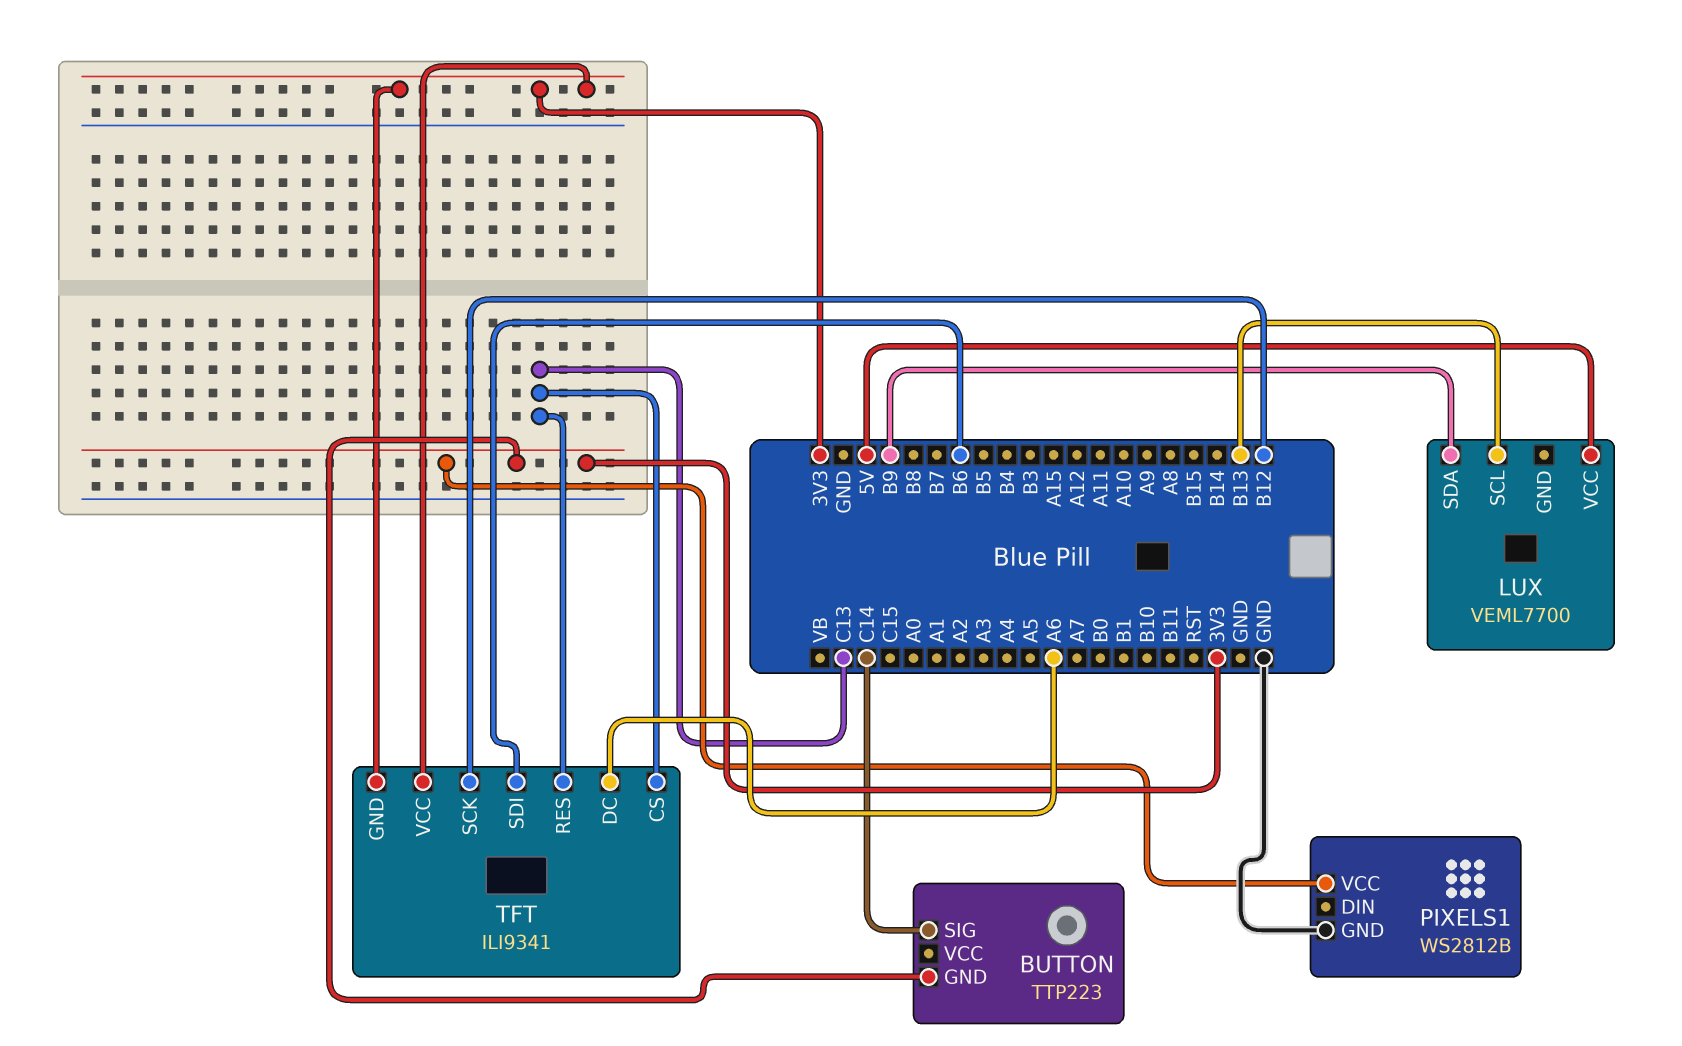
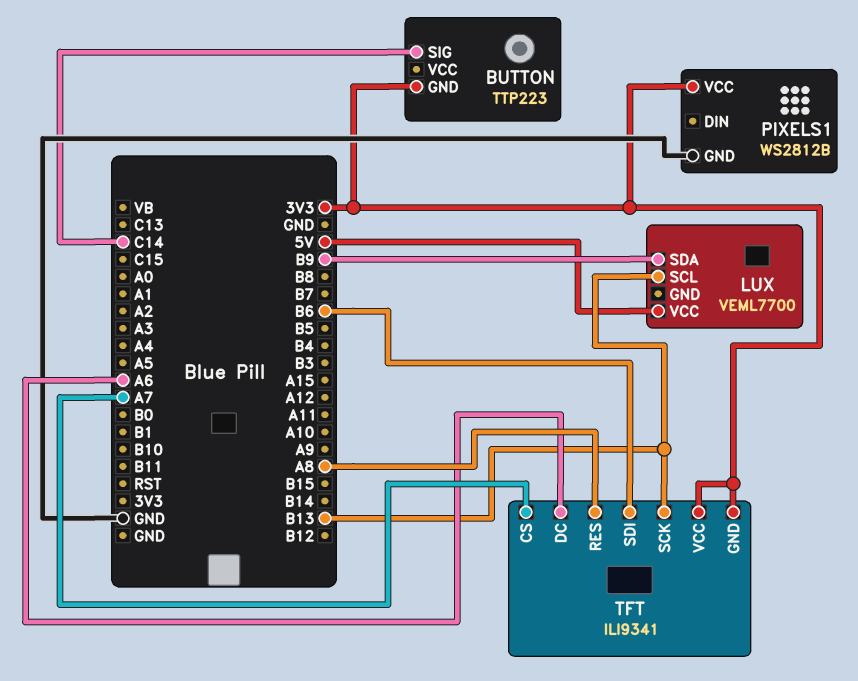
TFT pin CS: C13 -> A7
TFT pin RES: C13 -> A8
TFT pin SCK: B12 -> B13

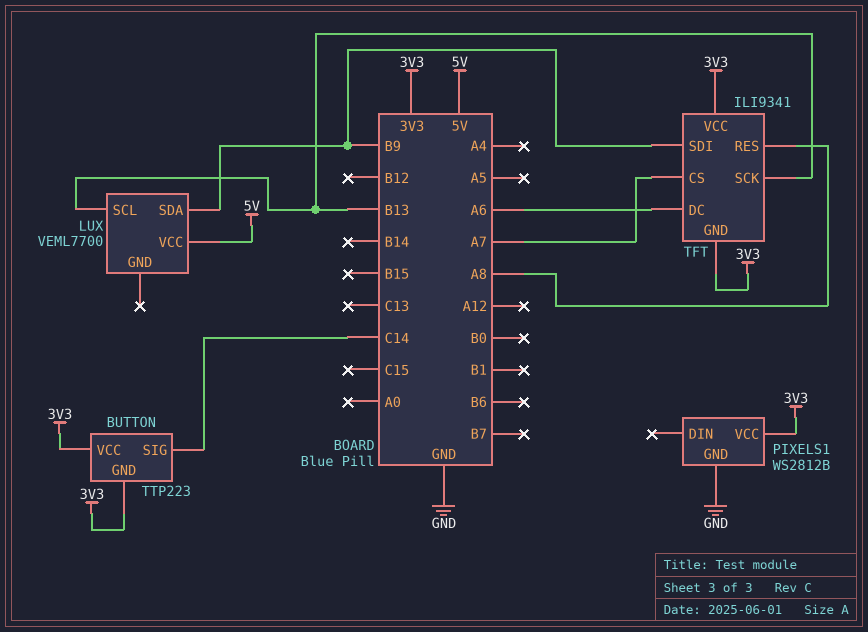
BUTTON pin VCC: none -> 3V3
TFT pin SDI: B6 -> B9

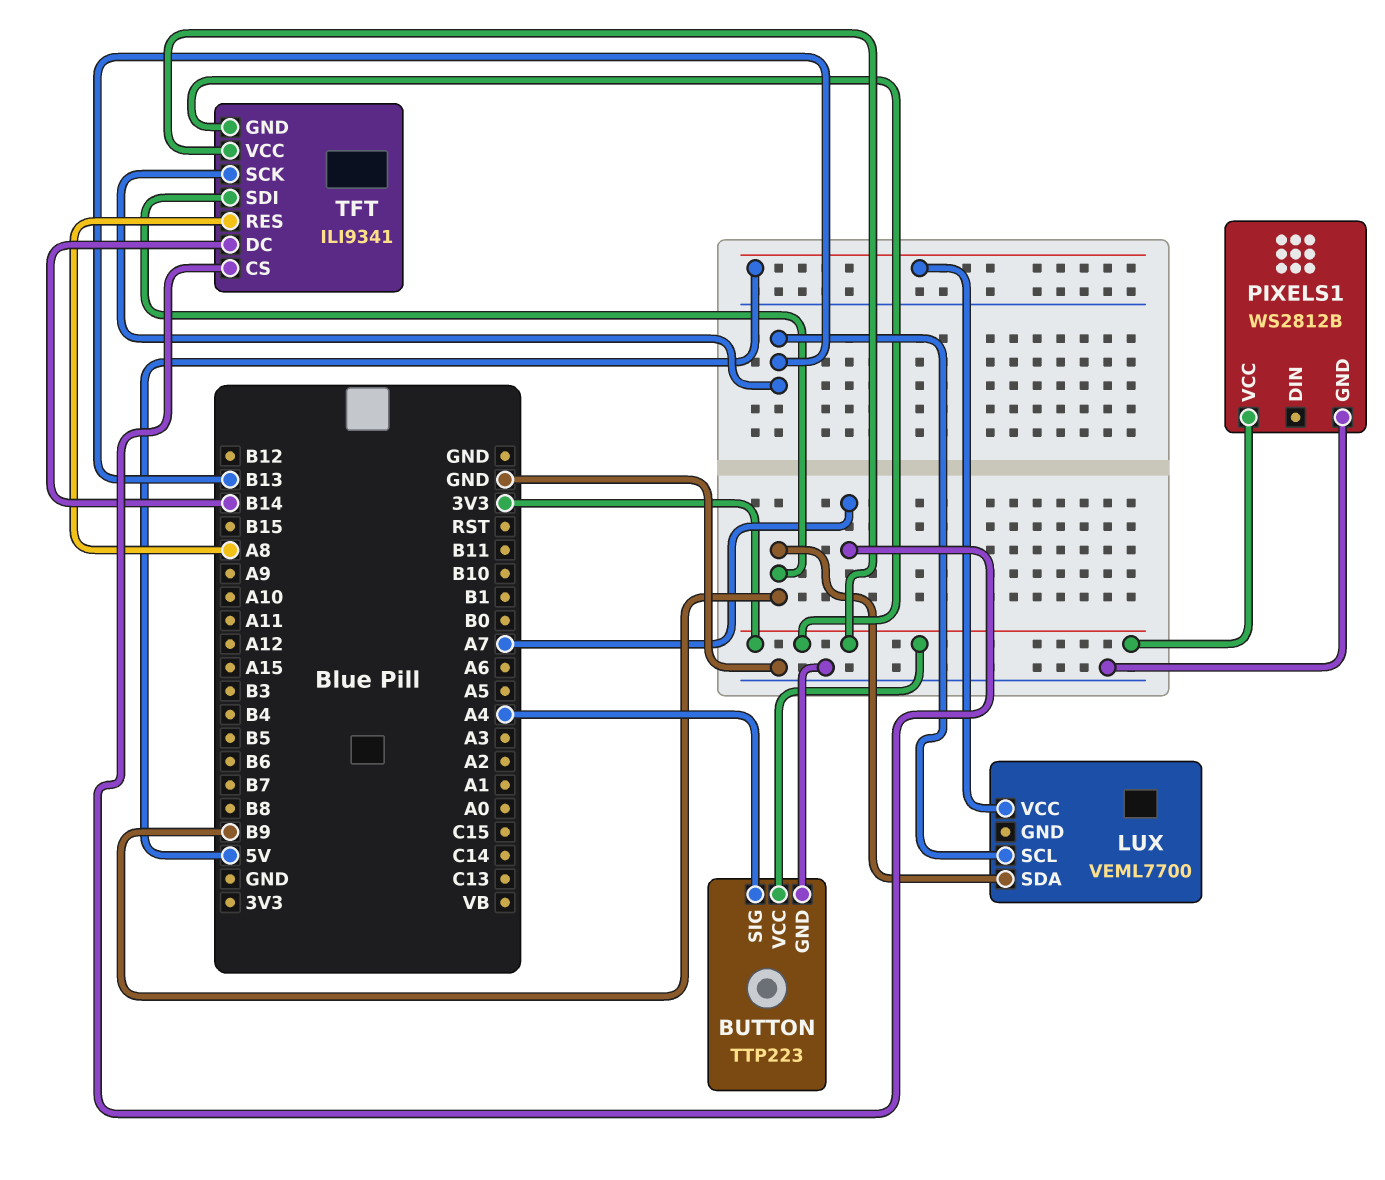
BUTTON pin GND: 3V3 -> GND
BUTTON pin SIG: C14 -> A4
TFT pin DC: A6 -> B14

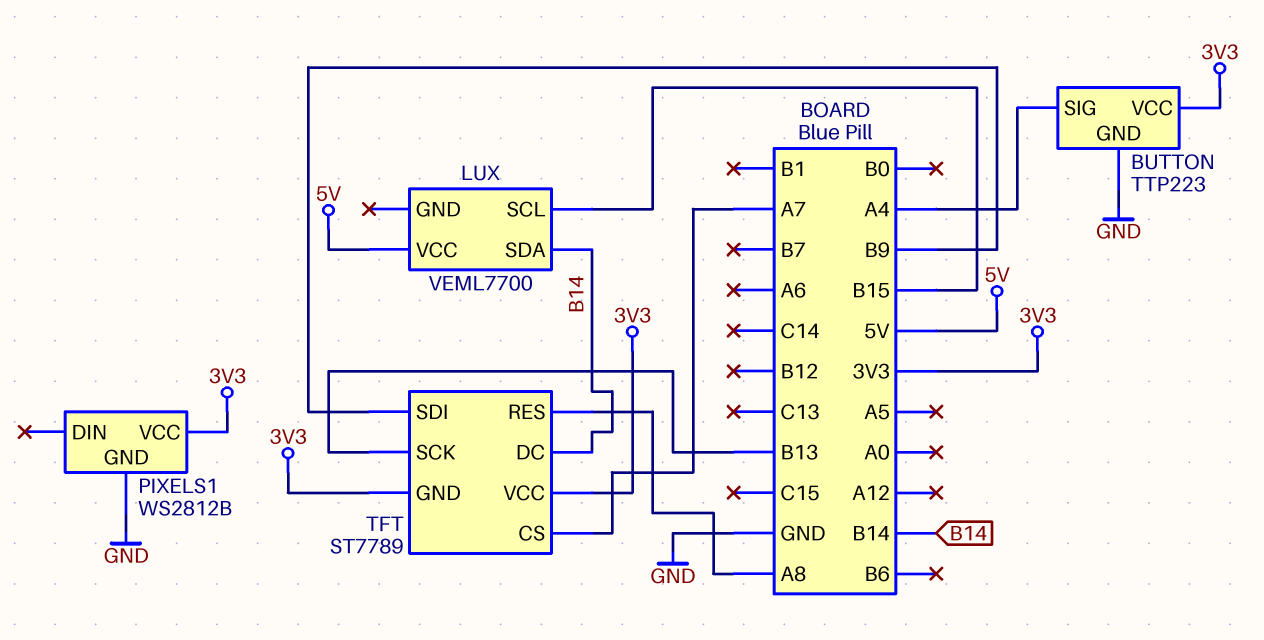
LUX pin SCL: B13 -> B15
LUX pin SDA: B9 -> B14
TFT: ILI9341 -> ST7789

